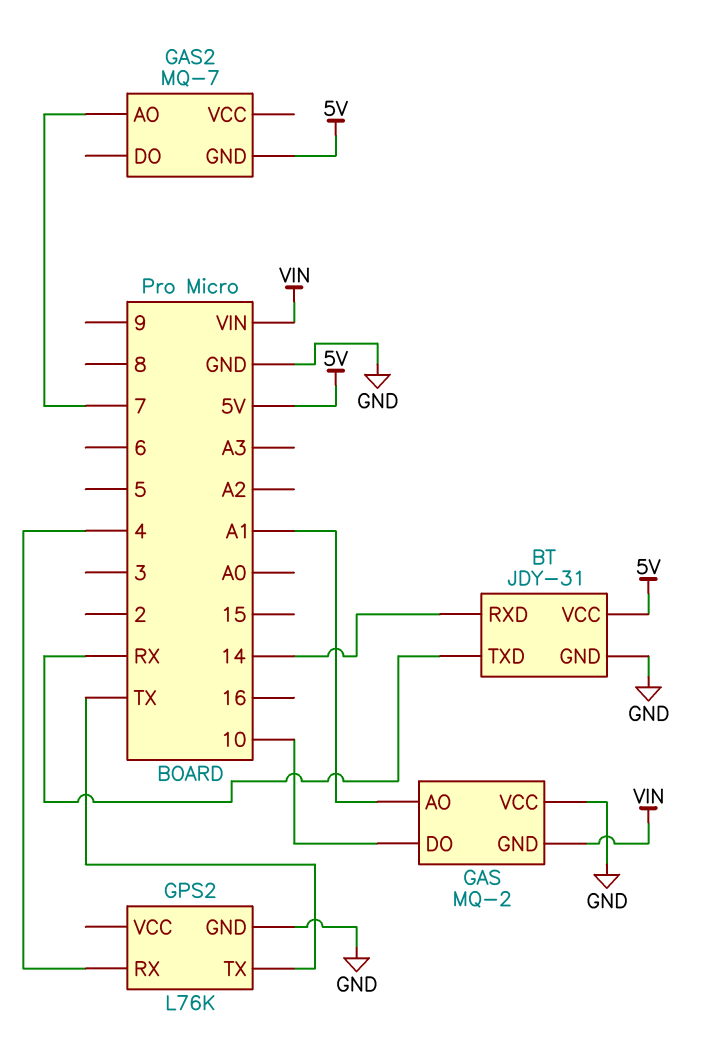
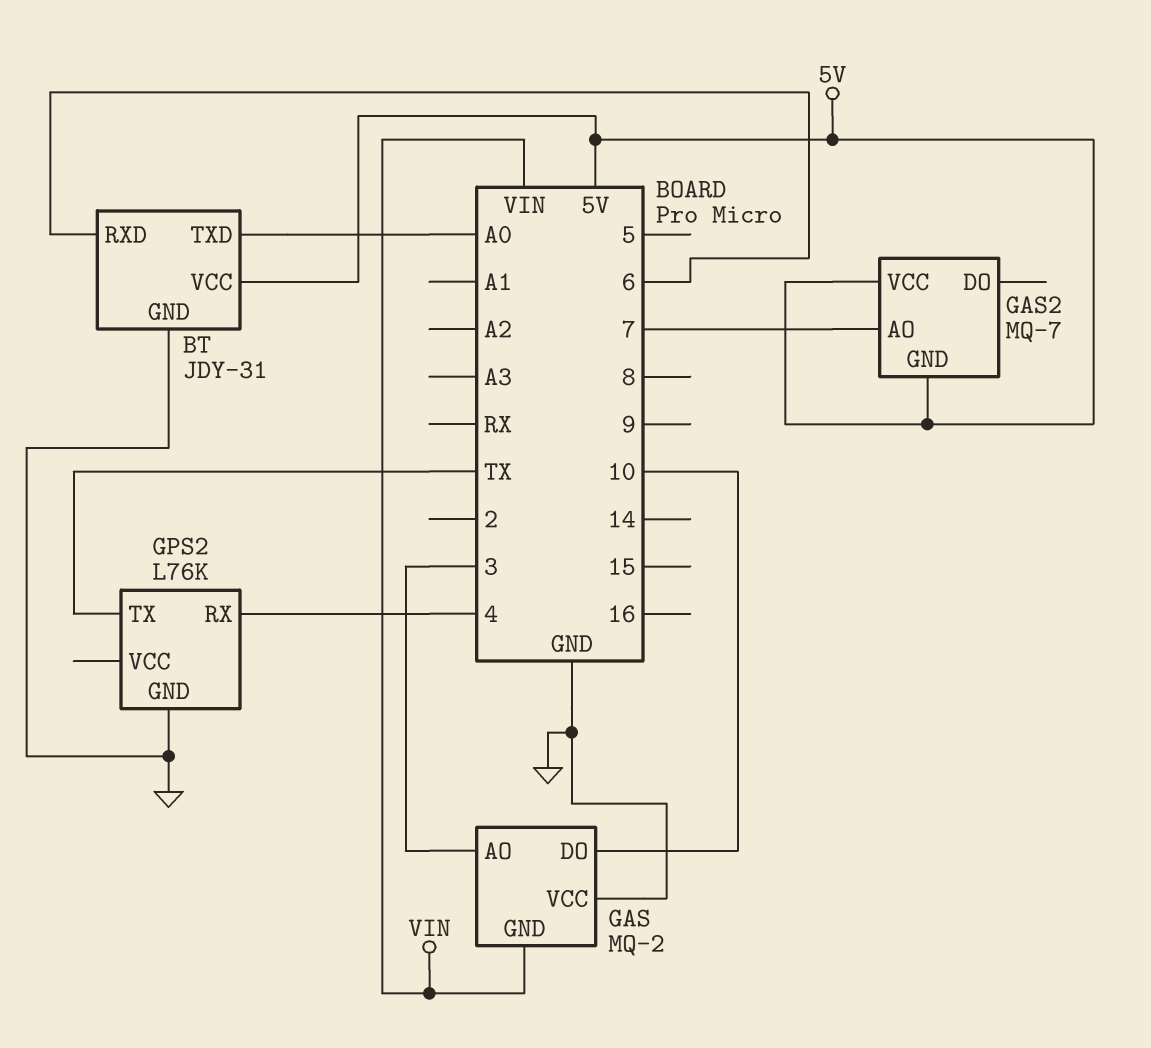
BT pin RXD: 14 -> 6
BT pin TXD: RX -> A0
GAS pin AO: A1 -> 3
GAS2 pin VCC: none -> 5V

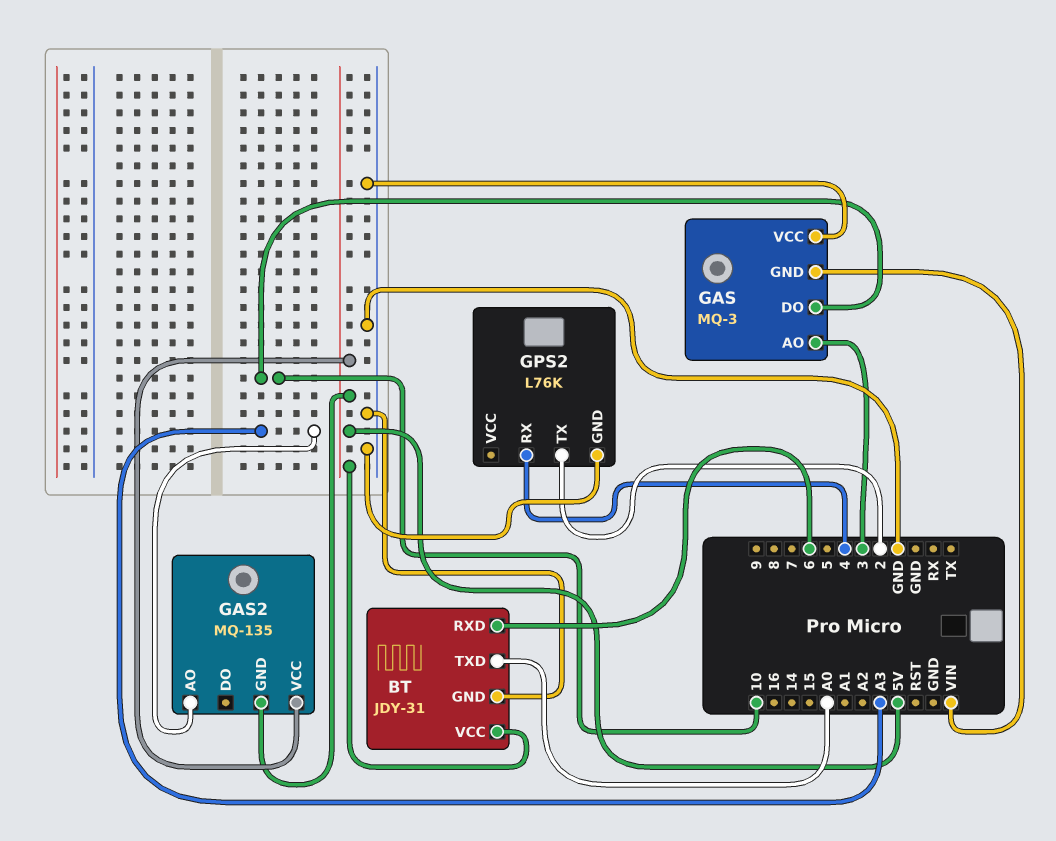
GAS: MQ-2 -> MQ-3
GAS2: MQ-7 -> MQ-135
GAS2 pin AO: 7 -> A3
GPS2 pin TX: TX -> 2

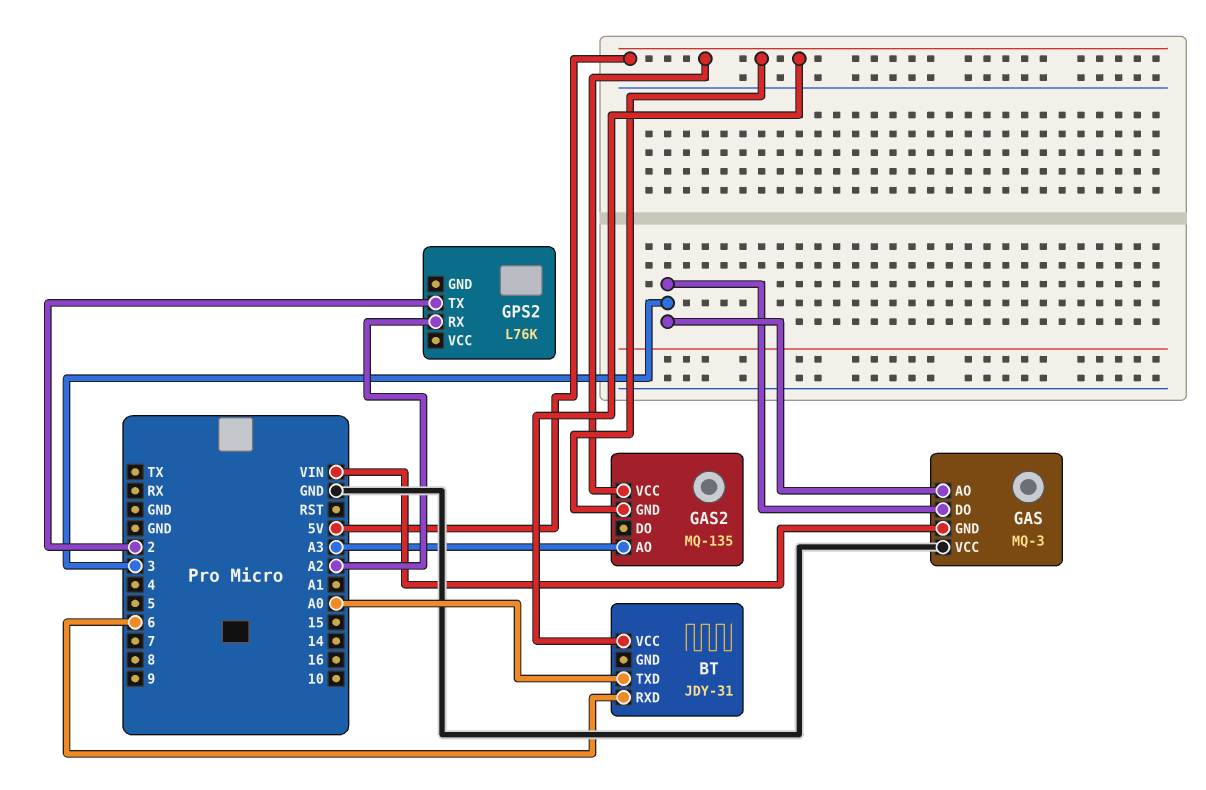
BT pin GND: GND -> none
GAS pin DO: 10 -> 3
GPS2 pin GND: GND -> none
GPS2 pin RX: 4 -> A2

